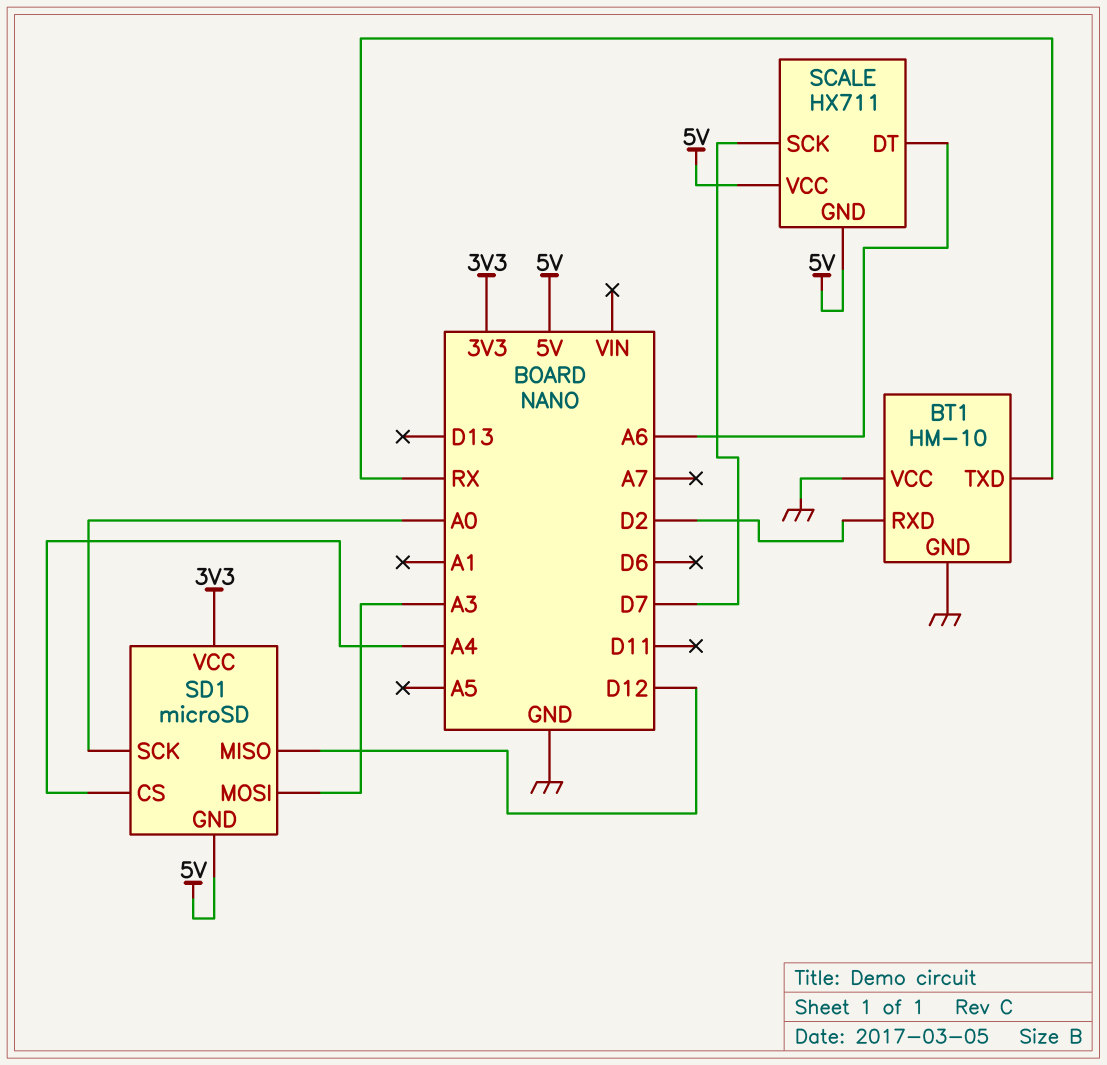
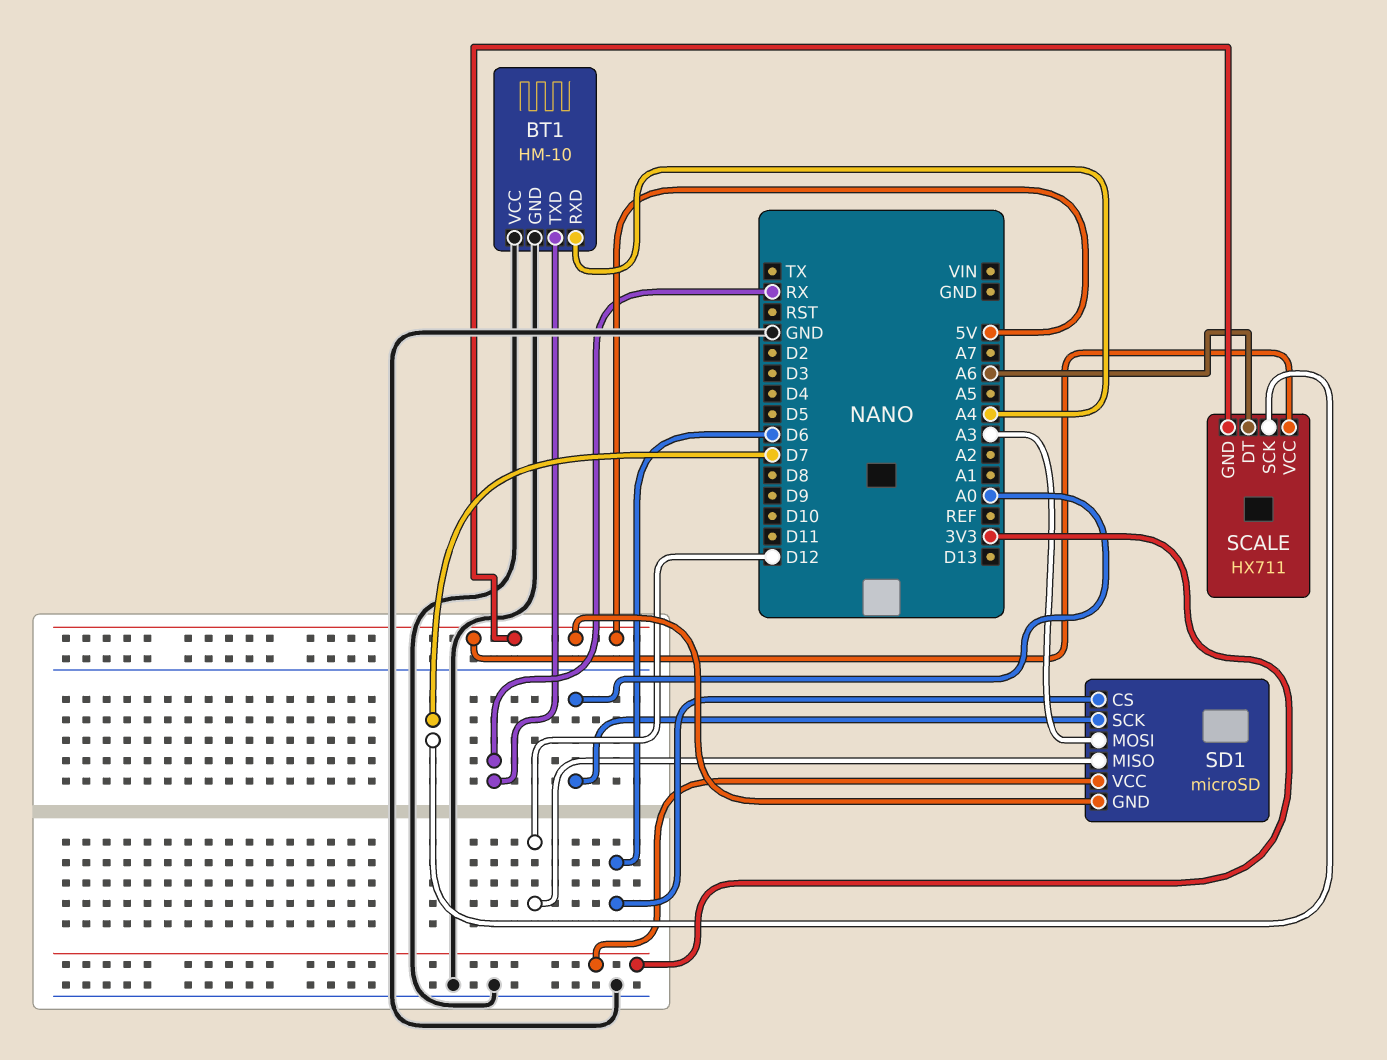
BT1 pin RXD: D2 -> A4
SD1 pin CS: A4 -> D6

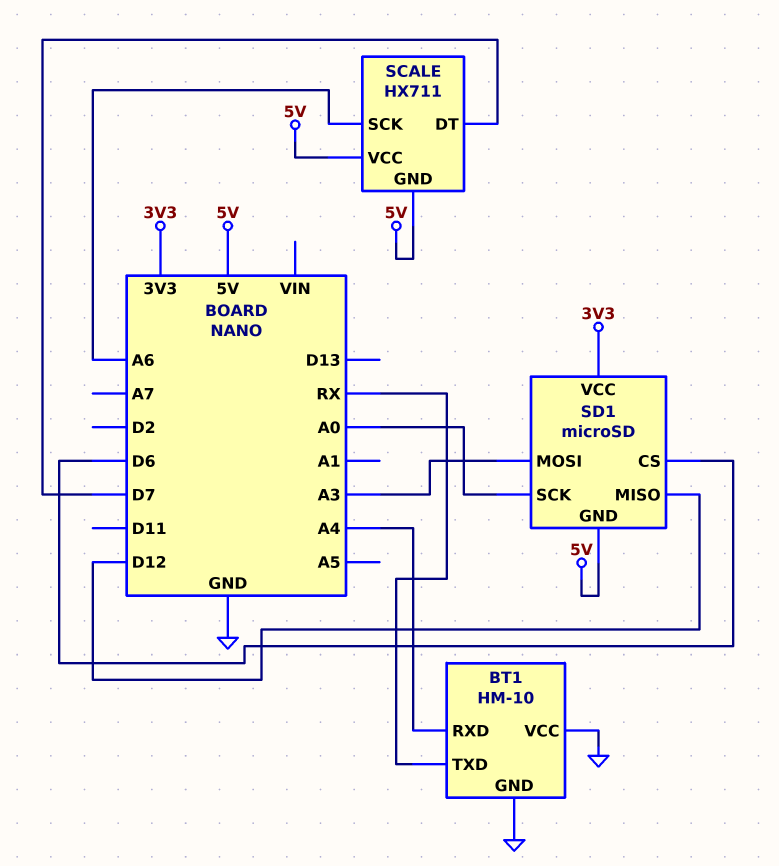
SCALE pin DT: A6 -> D7
SCALE pin SCK: D7 -> A6

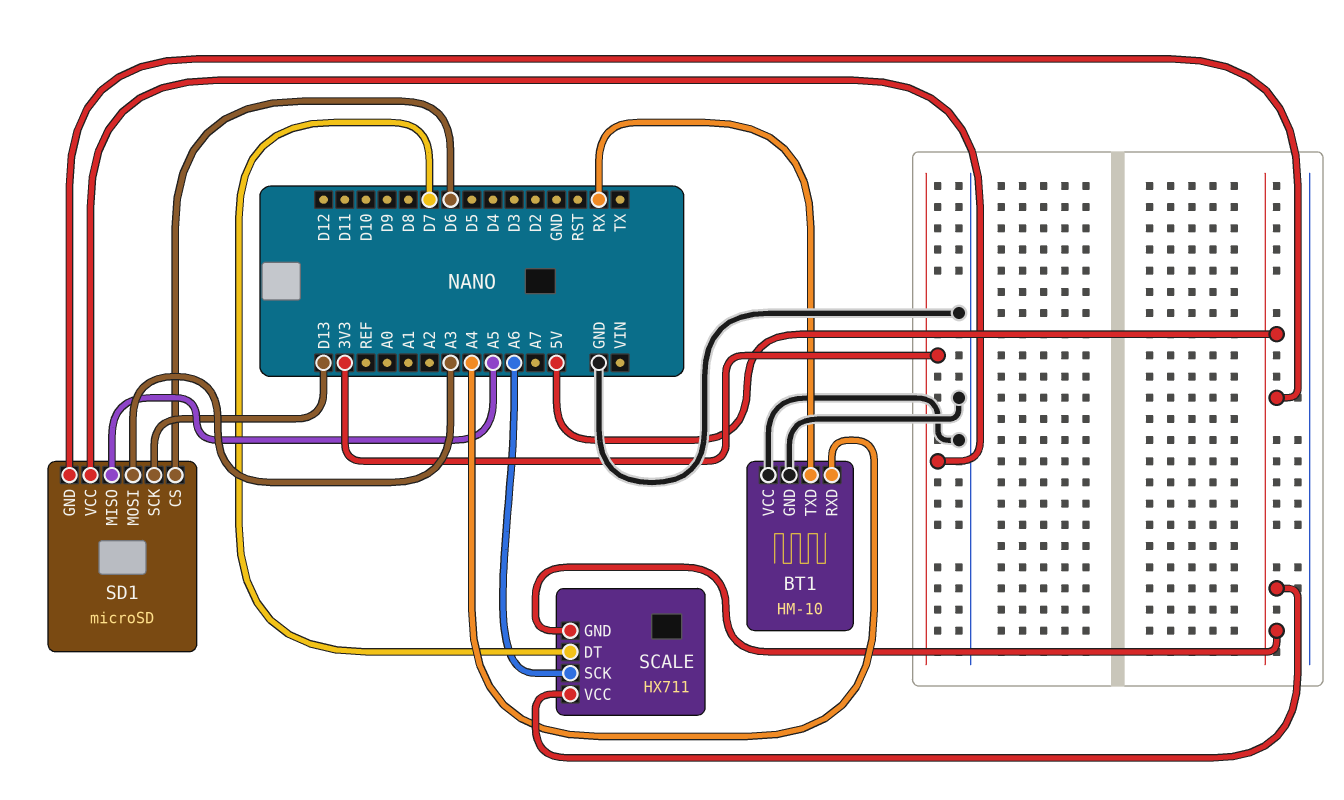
SD1 pin MISO: D12 -> A5
SD1 pin SCK: A0 -> D13

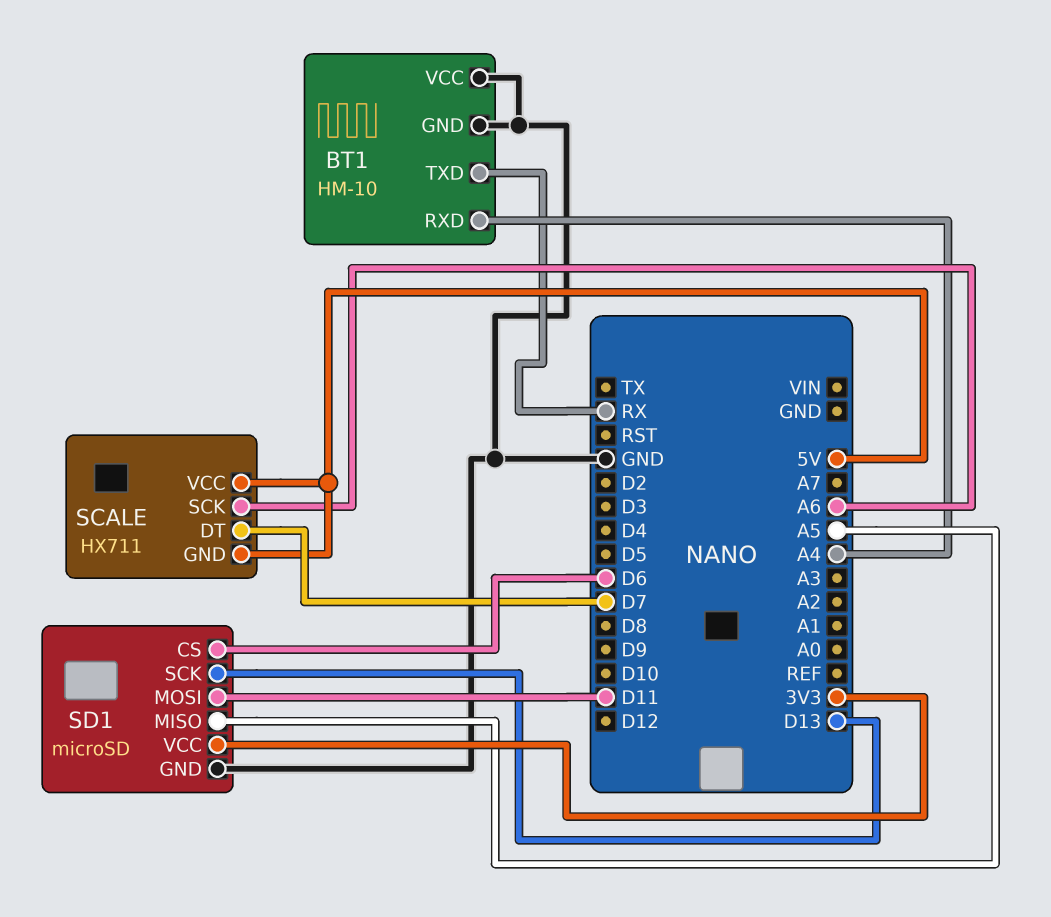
SD1 pin GND: 5V -> GND
SD1 pin MOSI: A3 -> D11

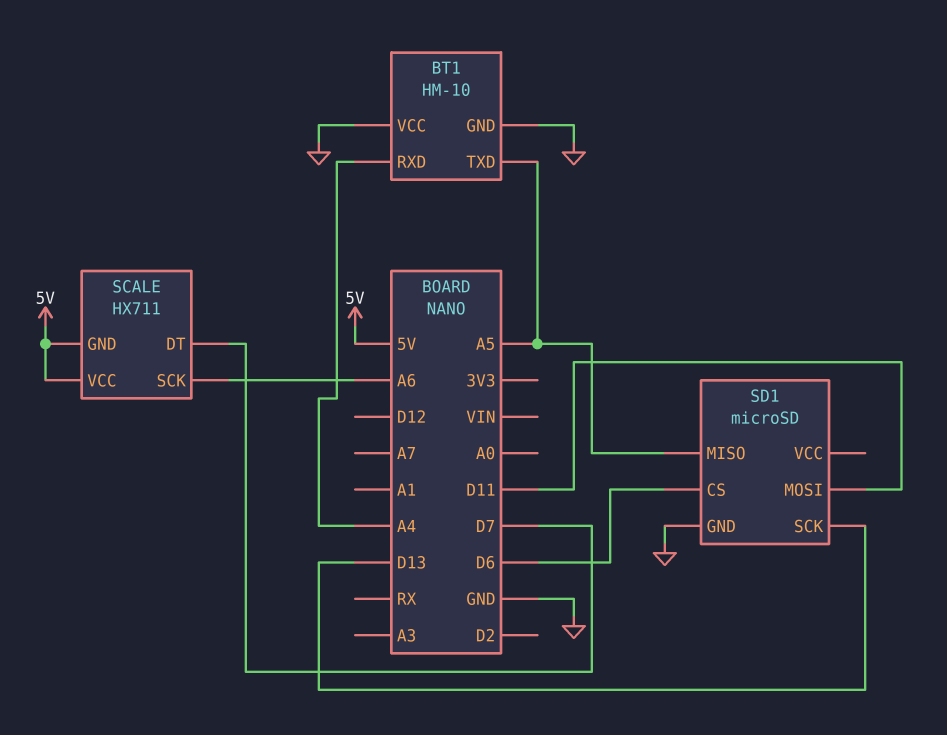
BT1 pin TXD: RX -> A5
SD1 pin VCC: 3V3 -> none

